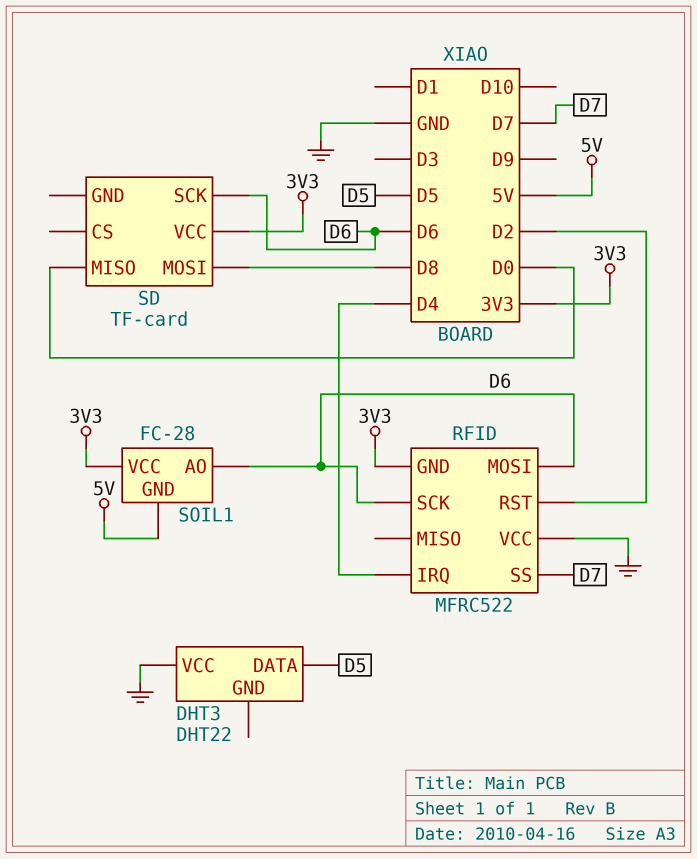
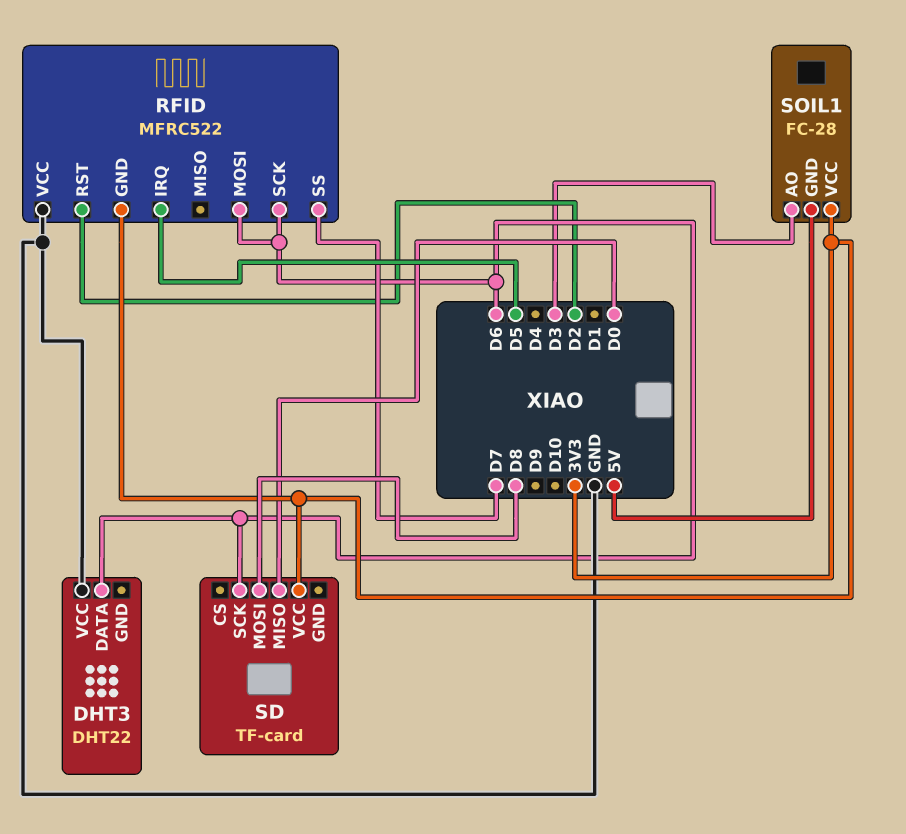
DHT3 pin DATA: D5 -> D6
RFID pin IRQ: D4 -> D5
SOIL1 pin AO: D6 -> D3

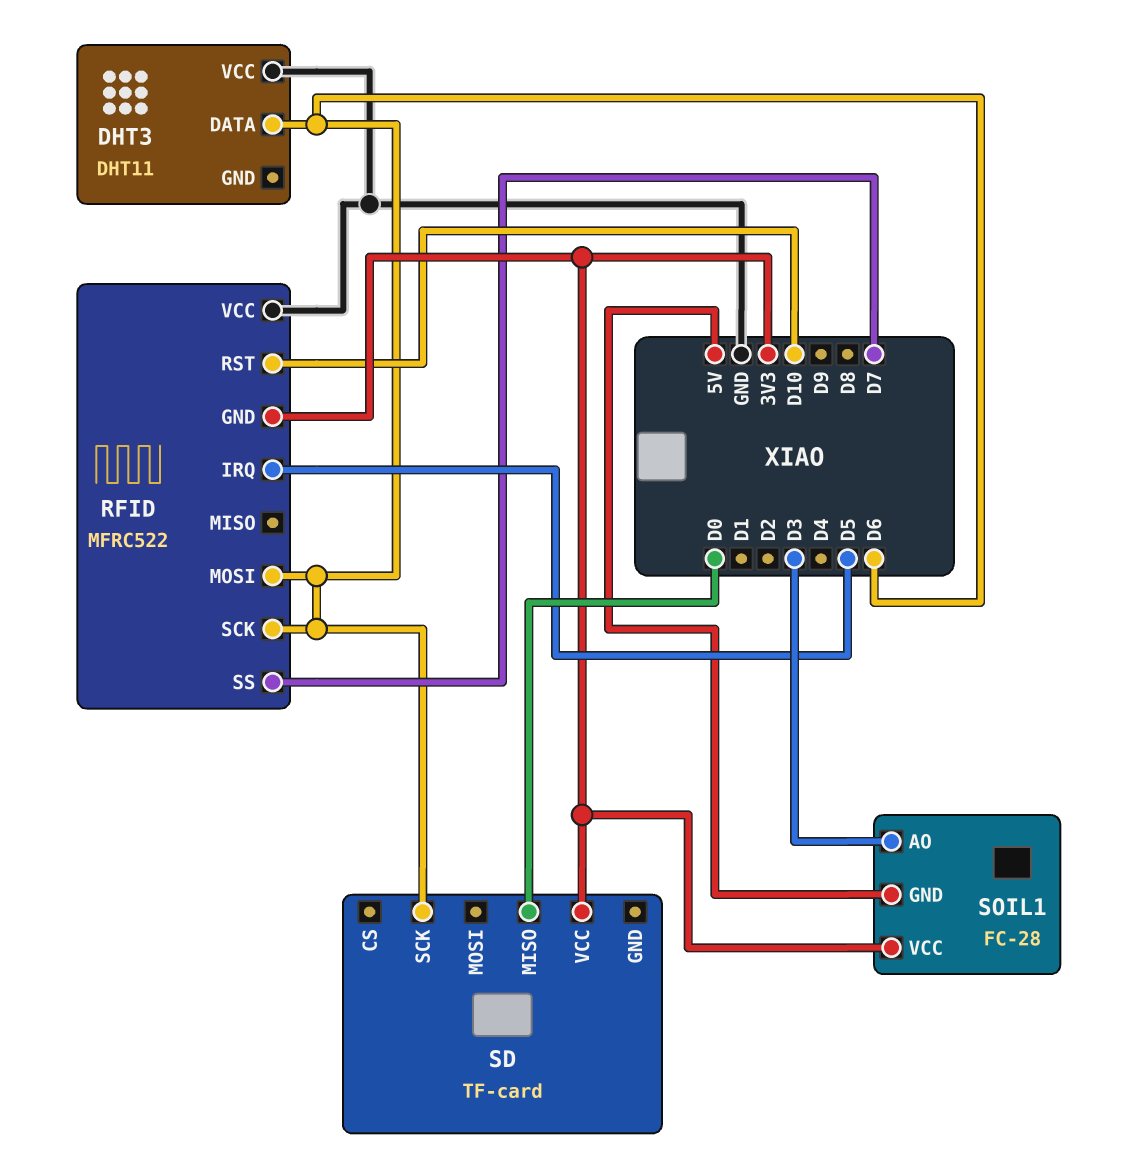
DHT3: DHT22 -> DHT11
RFID pin RST: D2 -> D10
SD pin MOSI: D8 -> none

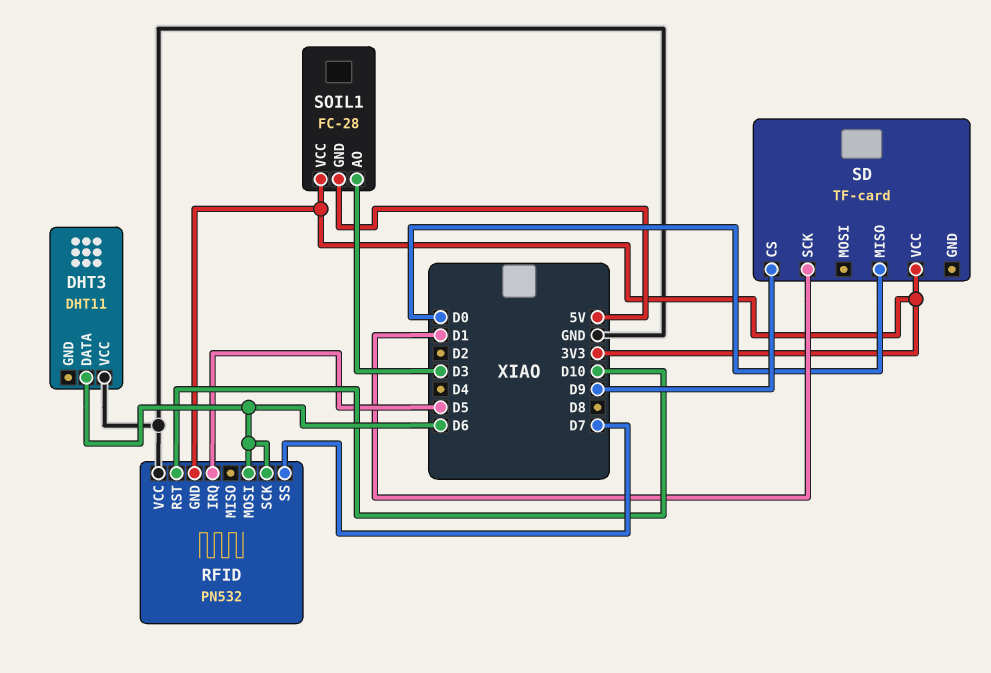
RFID: MFRC522 -> PN532
SD pin CS: none -> D9
SD pin SCK: D6 -> D1

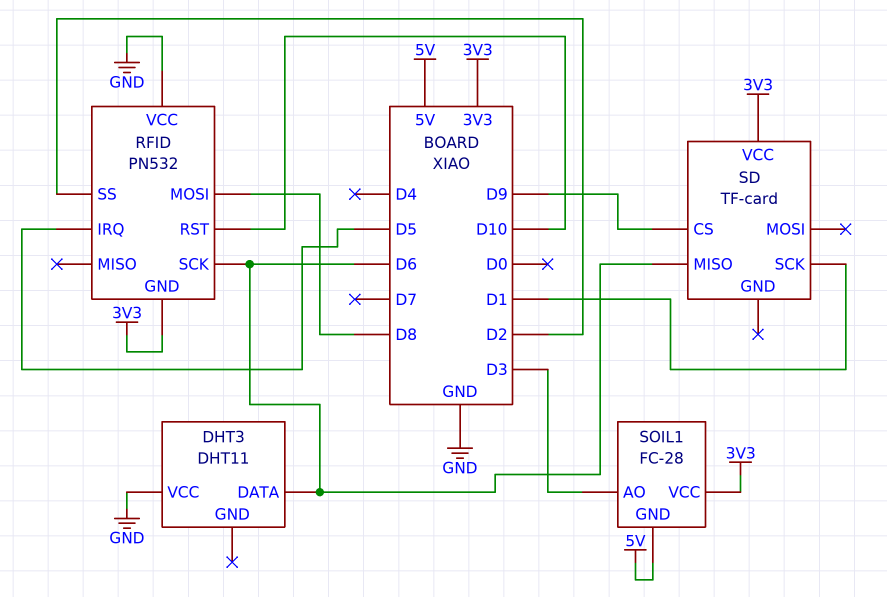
RFID pin MOSI: D6 -> D8
RFID pin SS: D7 -> D2
SD pin MISO: D0 -> D6

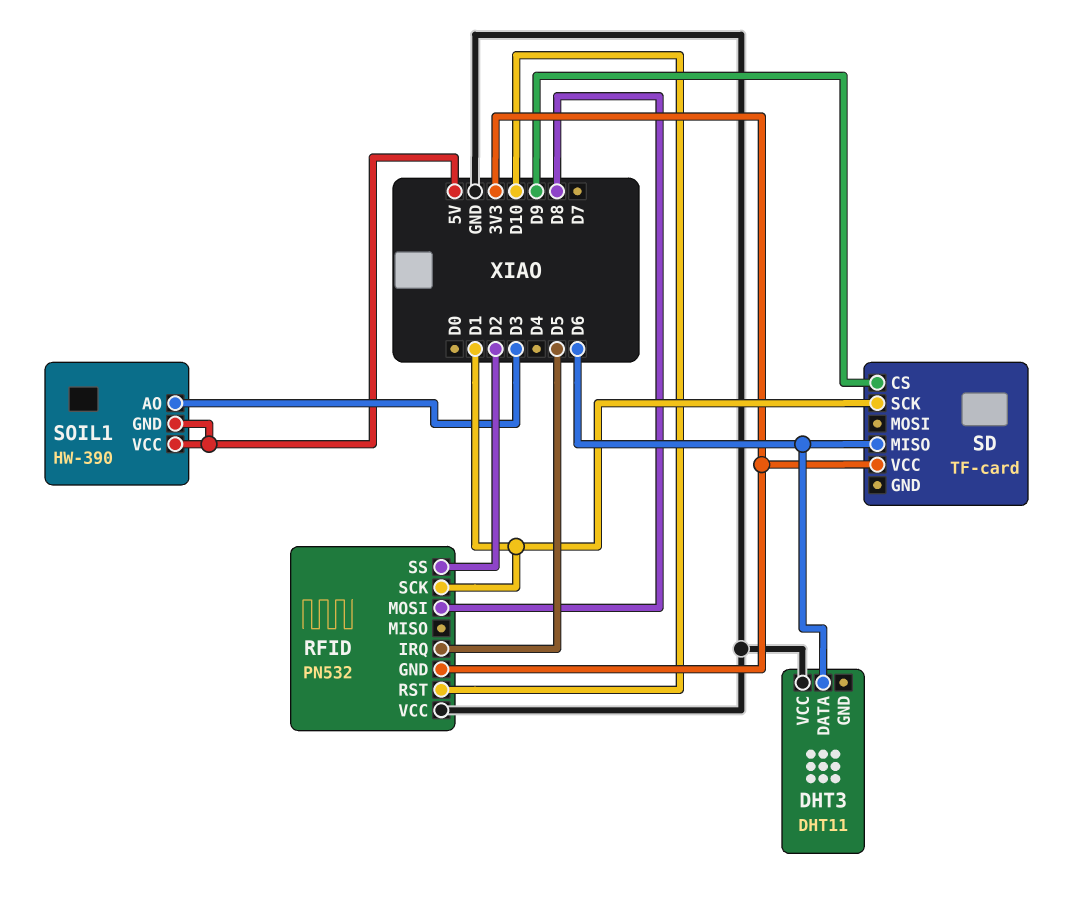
RFID pin SCK: D6 -> D1
SOIL1: FC-28 -> HW-390
SOIL1 pin VCC: 3V3 -> 5V

